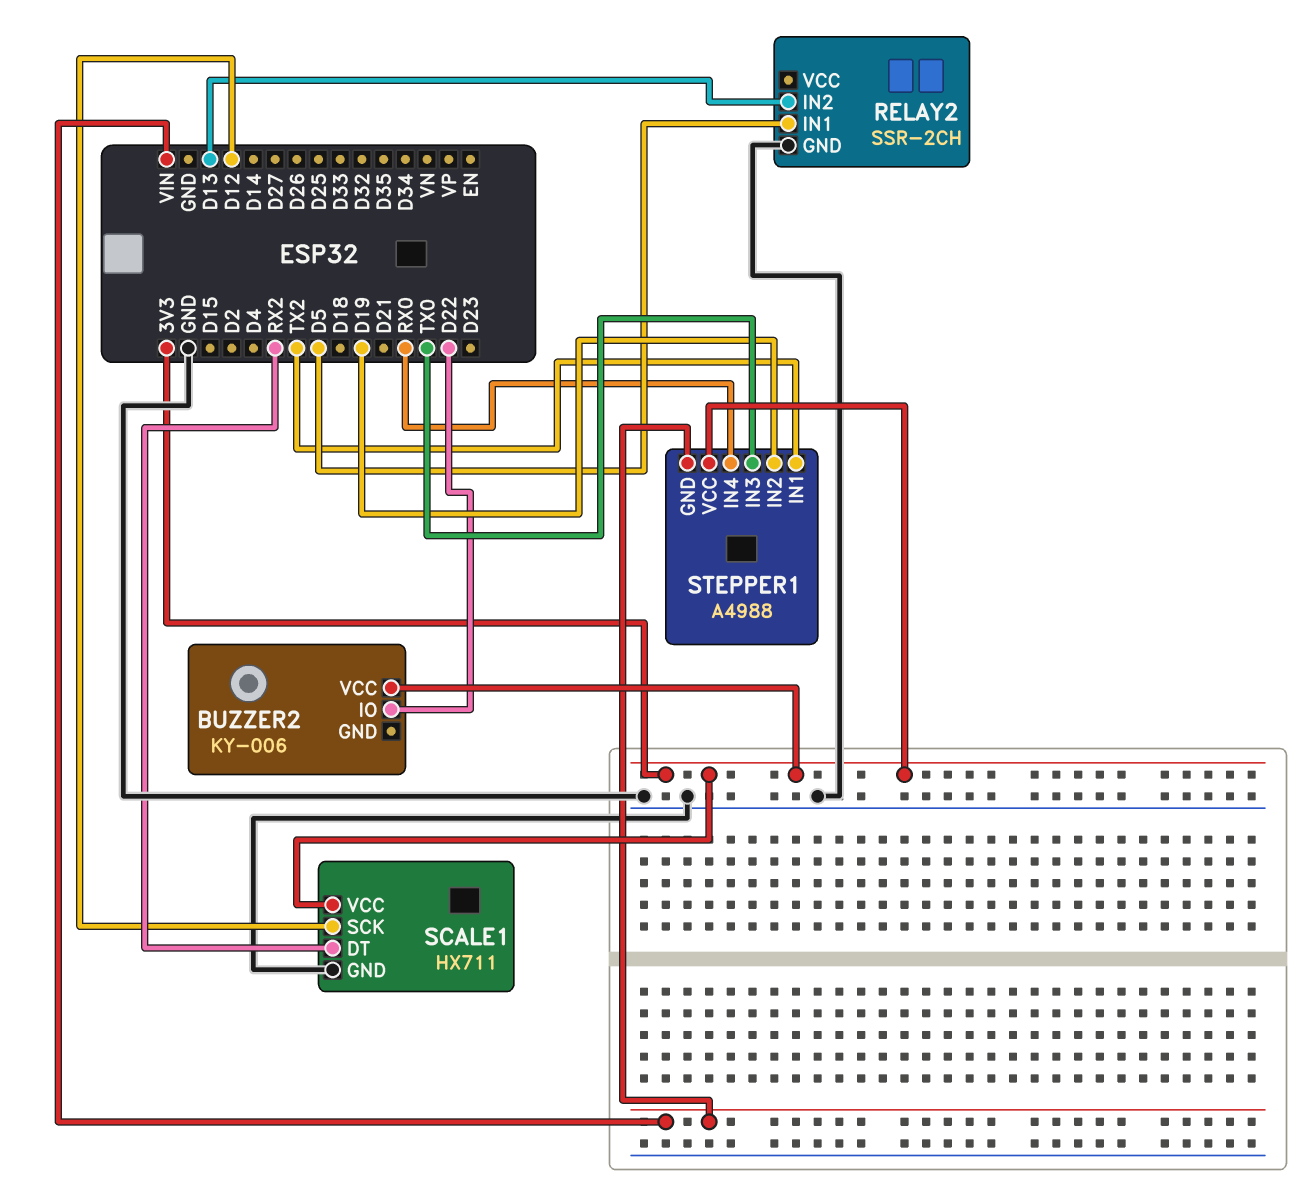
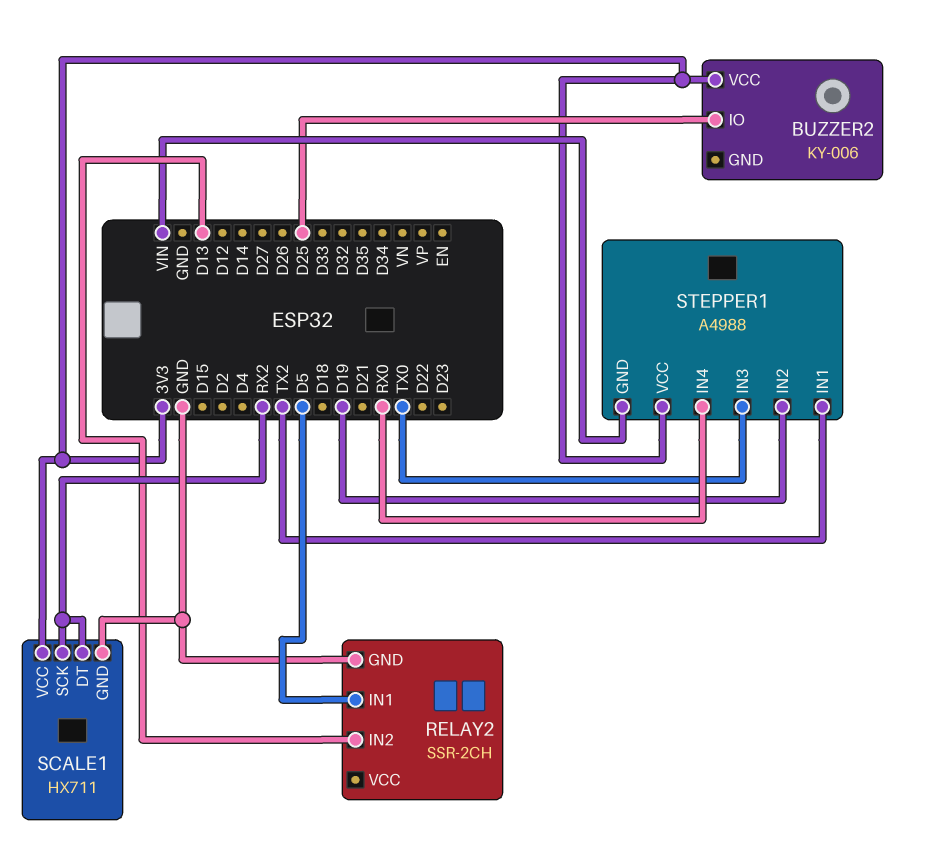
BUZZER2 pin IO: D22 -> D25
SCALE1 pin SCK: D12 -> RX2

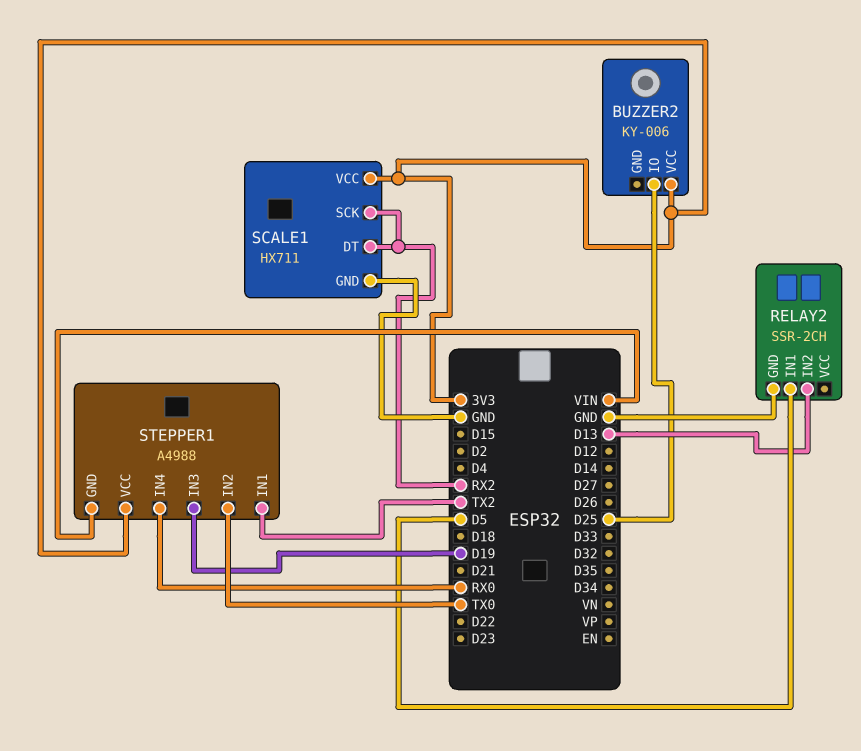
STEPPER1 pin IN2: D19 -> TX0
STEPPER1 pin IN3: TX0 -> D19

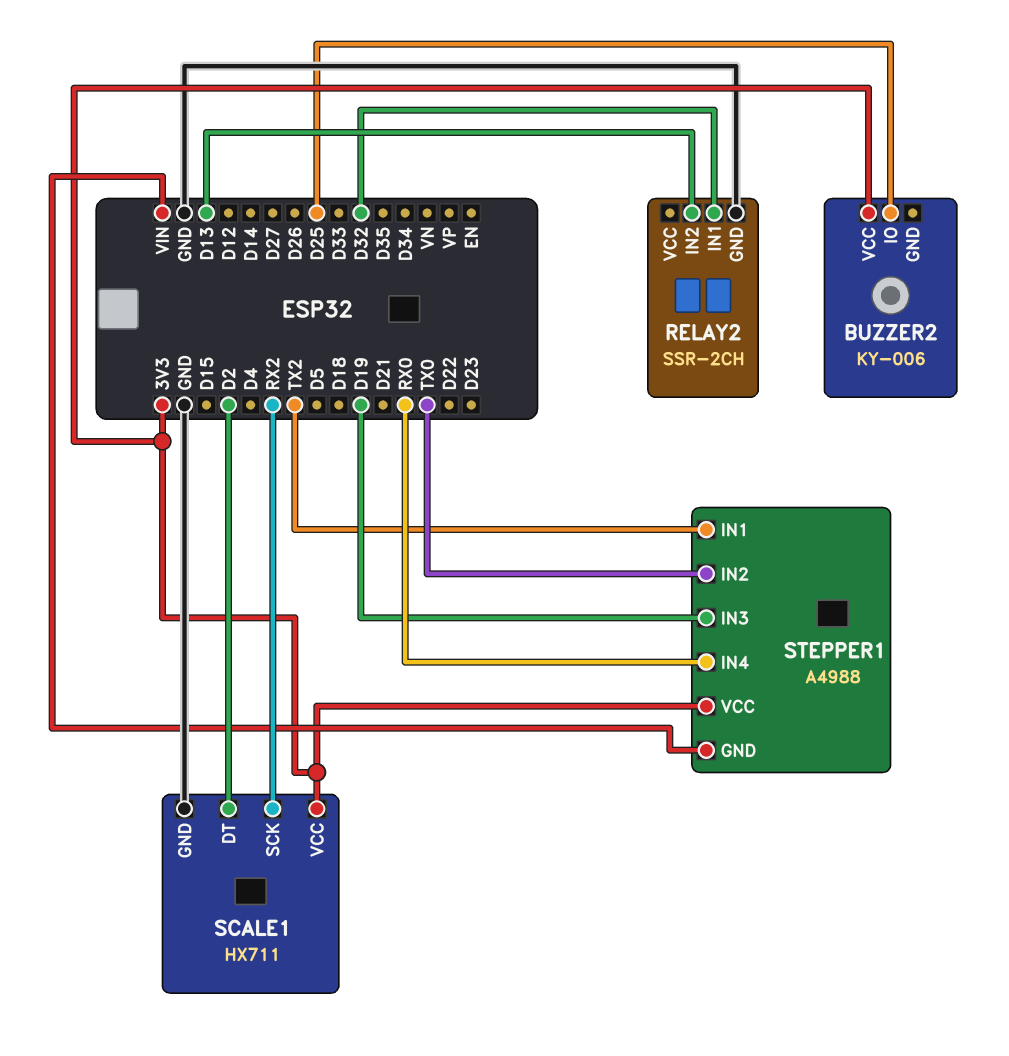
RELAY2 pin IN1: D5 -> D32
SCALE1 pin DT: RX2 -> D2

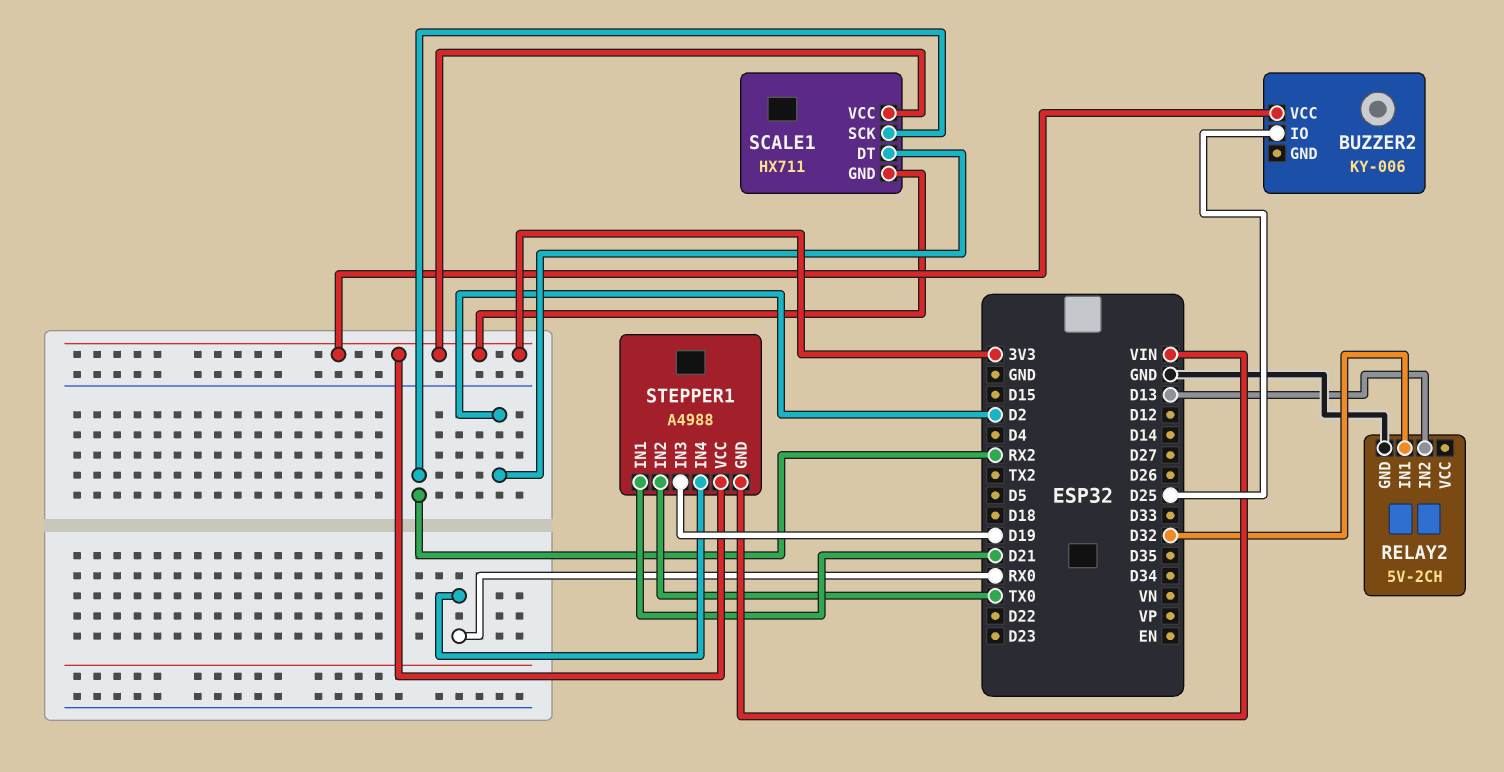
RELAY2: SSR-2CH -> 5V-2CH
SCALE1 pin GND: GND -> 3V3
STEPPER1 pin IN1: TX2 -> D21

